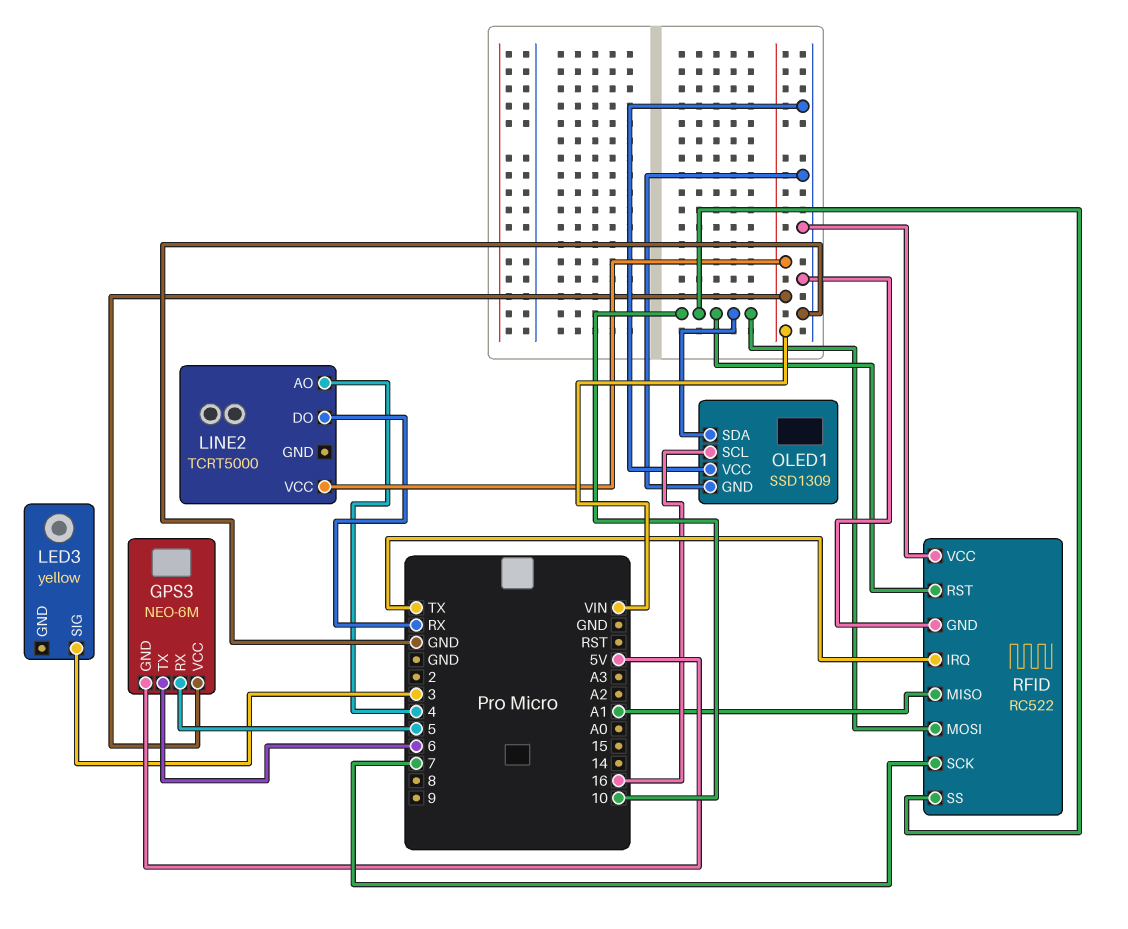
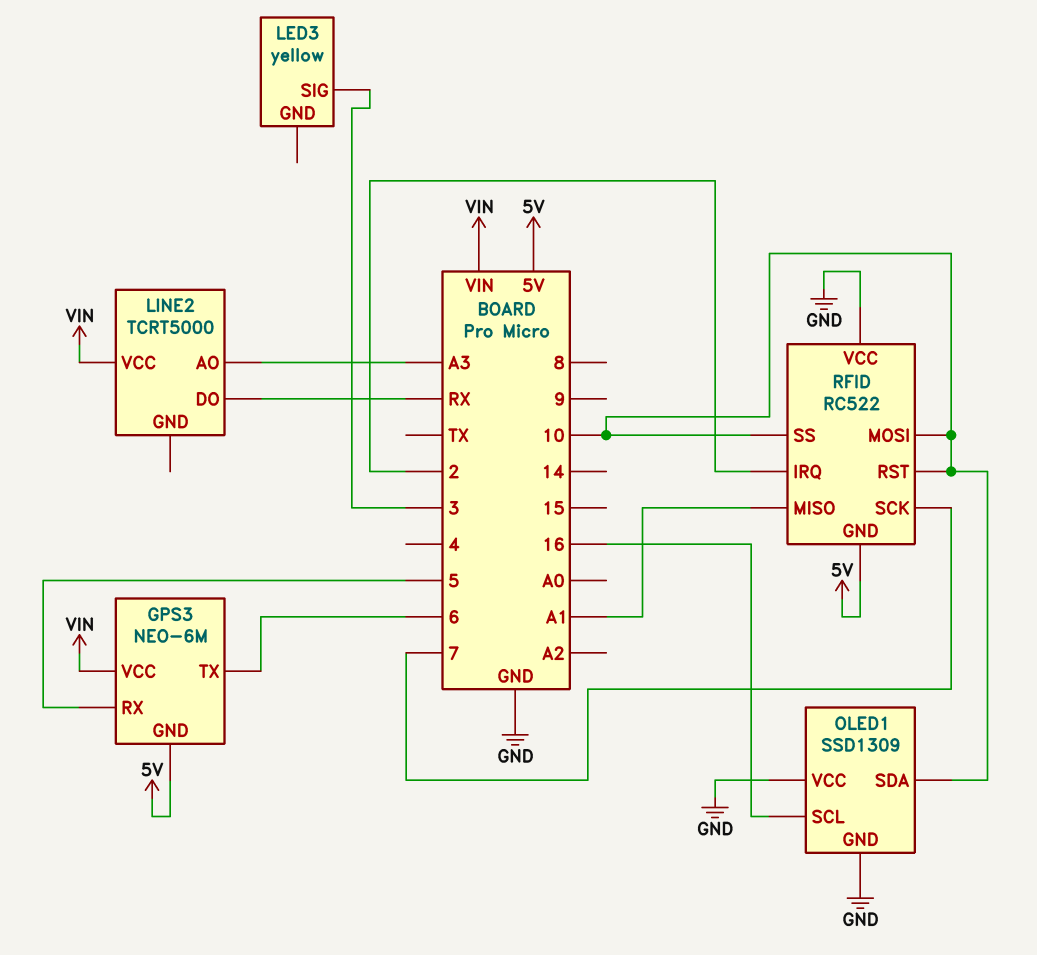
LINE2 pin AO: 4 -> A3
RFID pin GND: GND -> 5V
RFID pin IRQ: TX -> 2

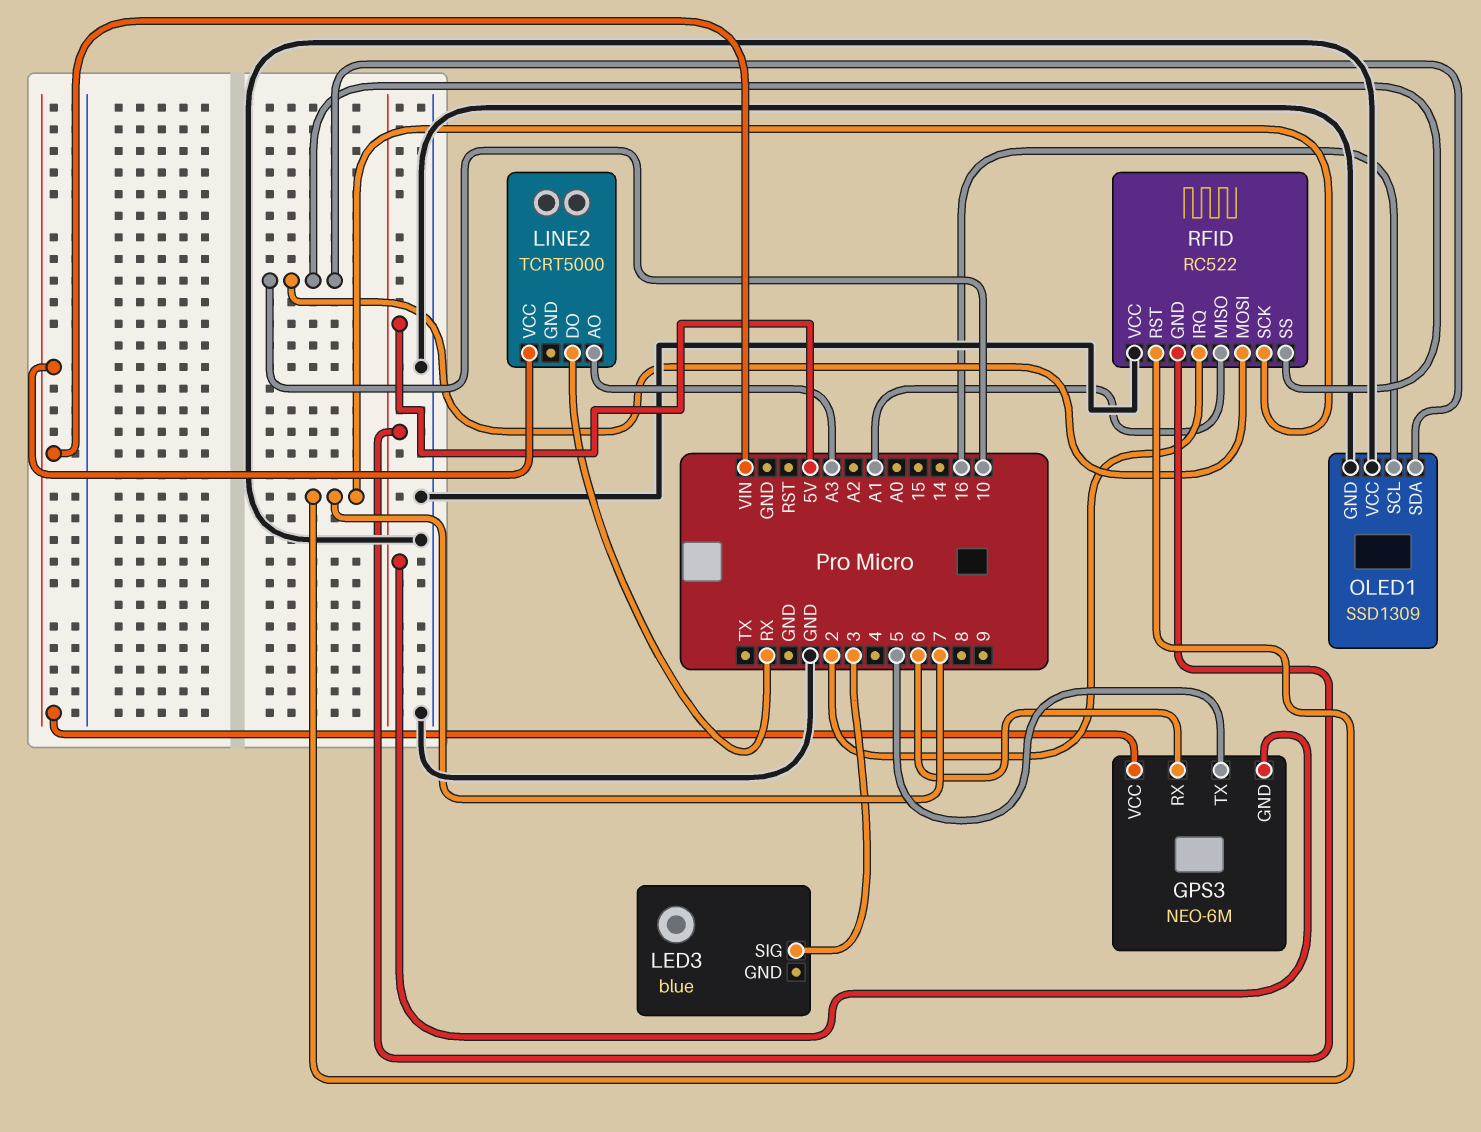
GPS3 pin RX: 5 -> 6
GPS3 pin TX: 6 -> 5
LED3: yellow -> blue
RFID pin RST: 10 -> 7

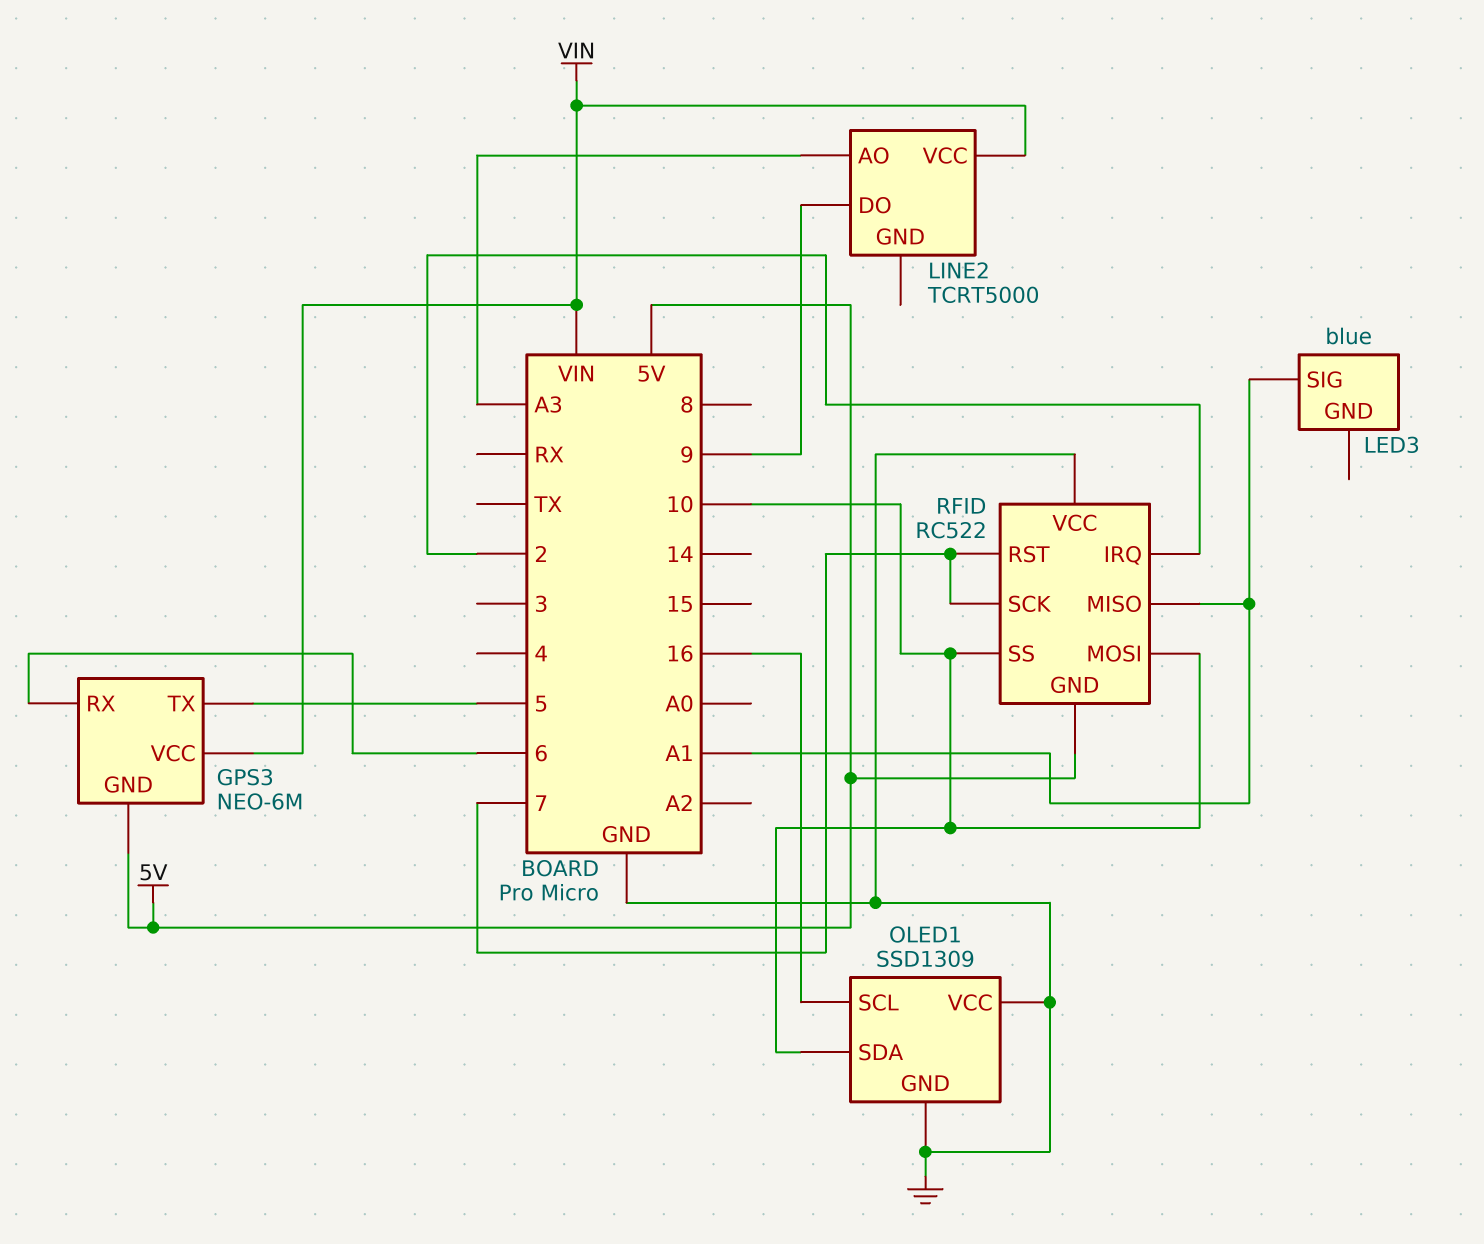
LED3 pin SIG: 3 -> A1
LINE2 pin DO: RX -> 9

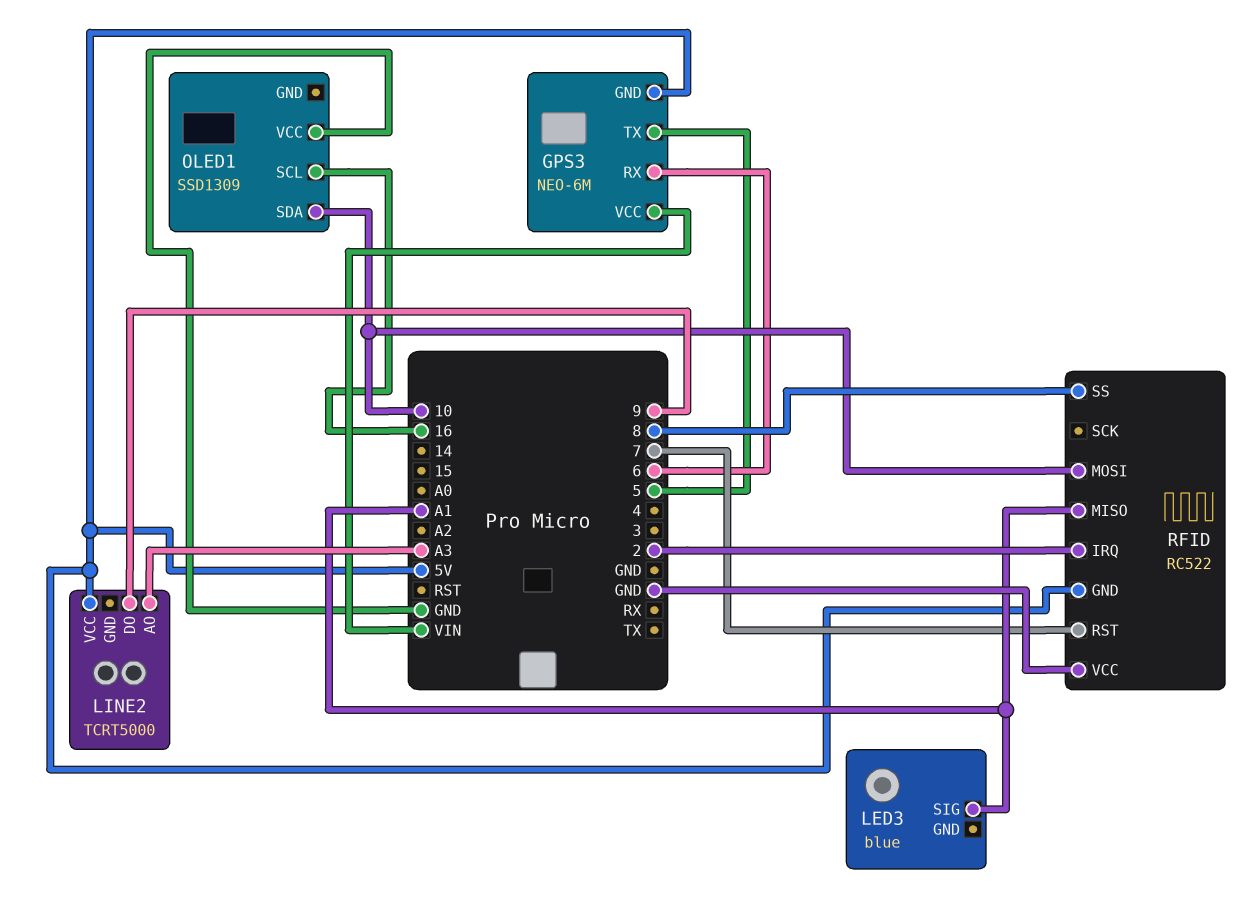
LINE2 pin VCC: VIN -> 5V
OLED1 pin GND: GND -> none
RFID pin SCK: 7 -> none
RFID pin SS: 10 -> 8

